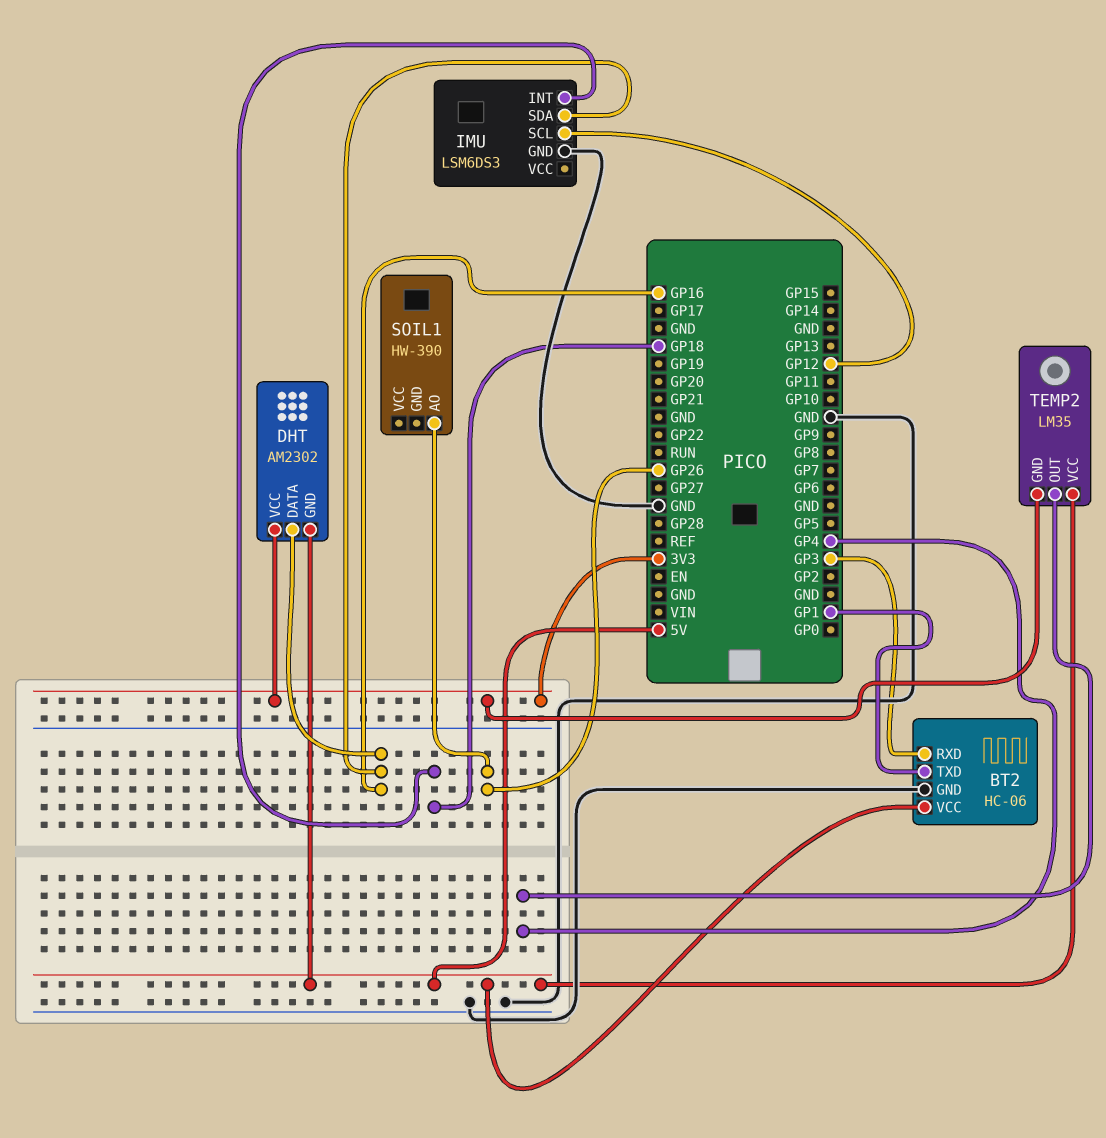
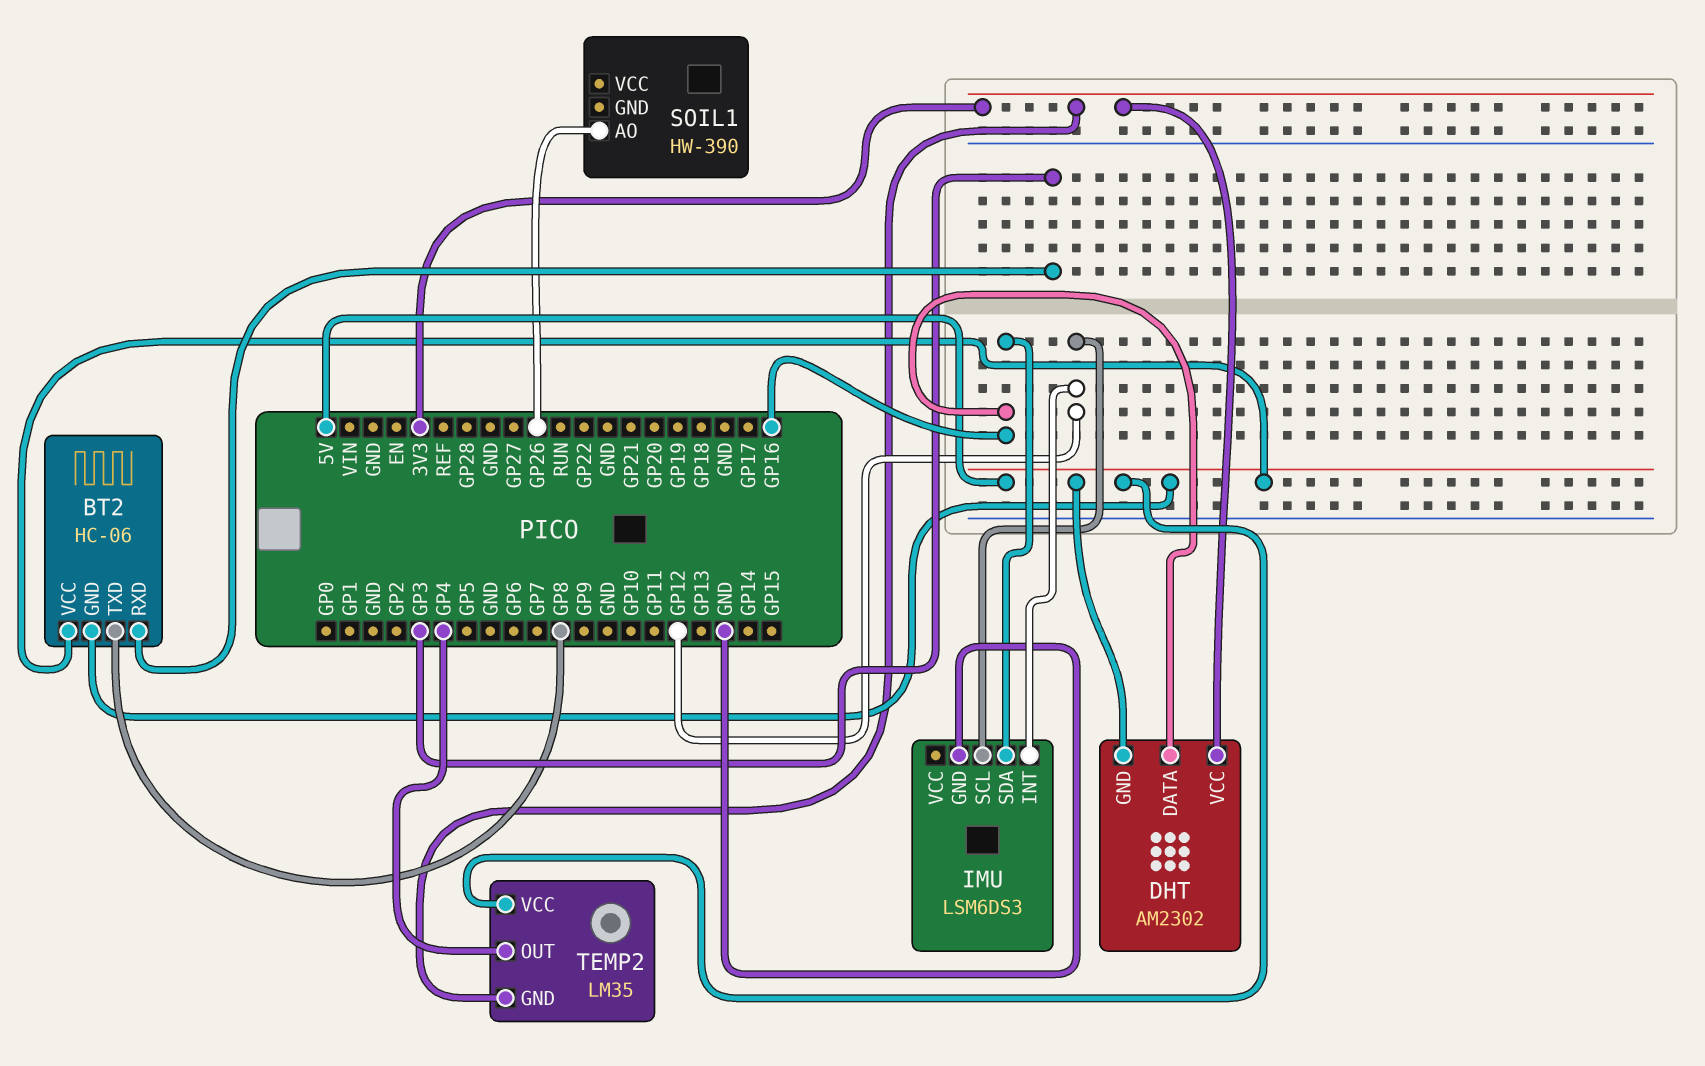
BT2 pin GND: GND -> 5V
BT2 pin TXD: GP1 -> GP8
IMU pin INT: GP18 -> GP12

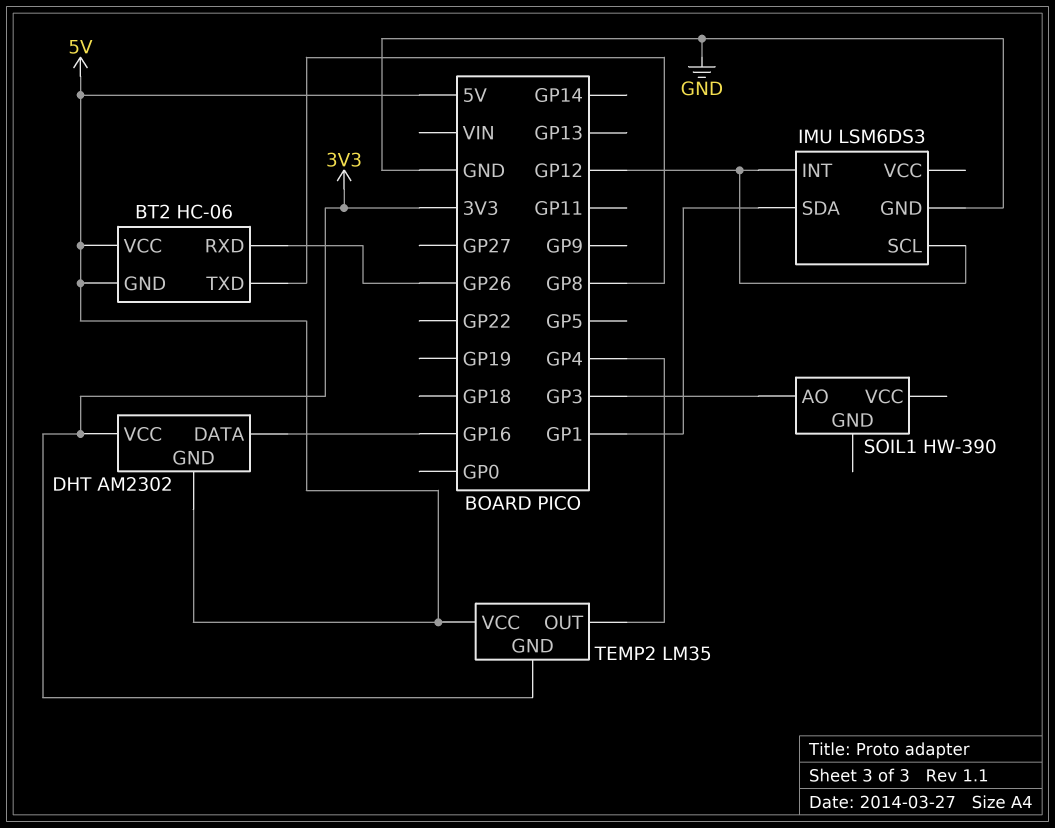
BT2 pin RXD: GP3 -> GP26
IMU pin SDA: GP16 -> GP1
SOIL1 pin AO: GP26 -> GP3

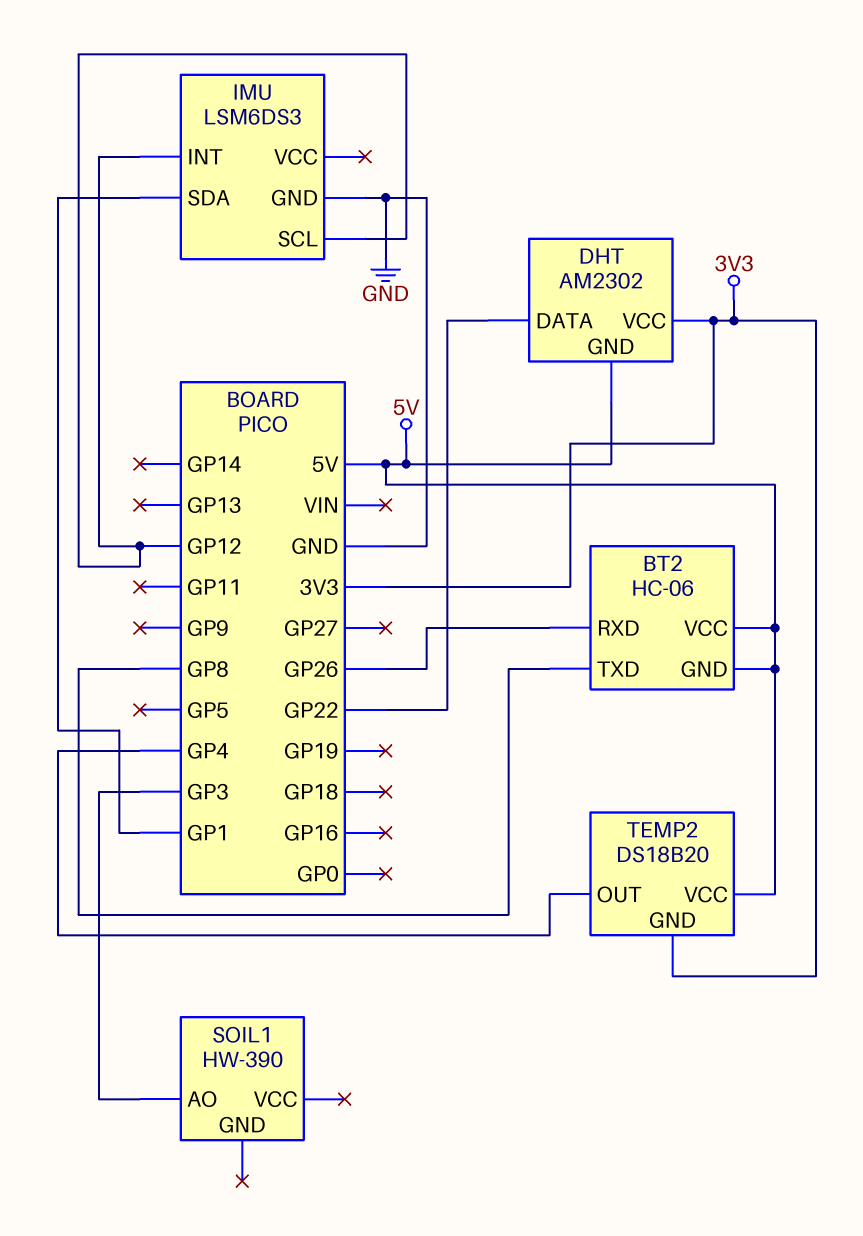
DHT pin DATA: GP16 -> GP22
TEMP2: LM35 -> DS18B20

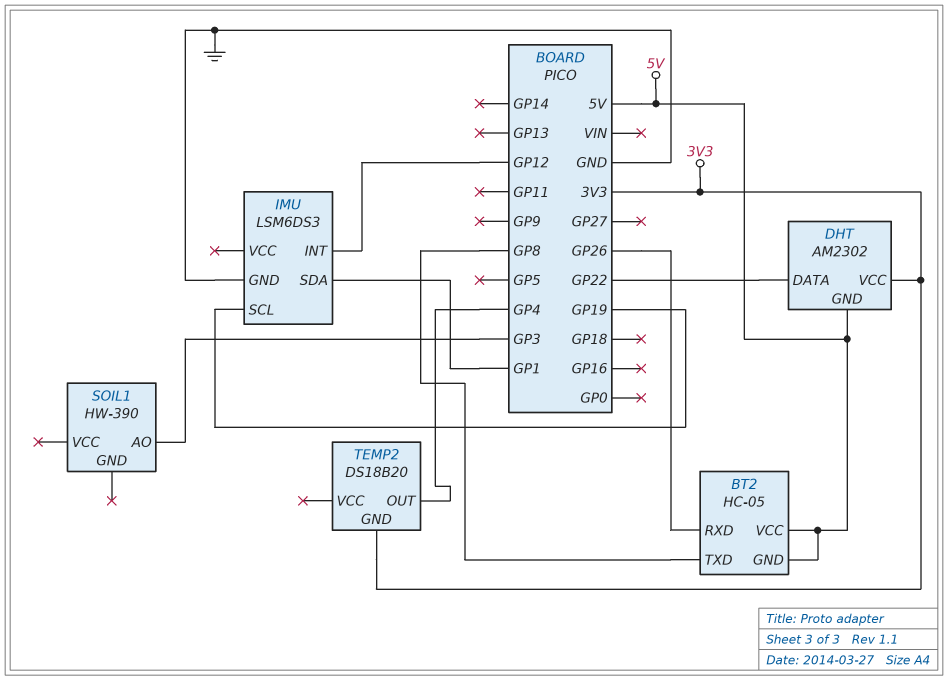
BT2: HC-06 -> HC-05
IMU pin SCL: GP12 -> GP19
TEMP2 pin VCC: 5V -> none

